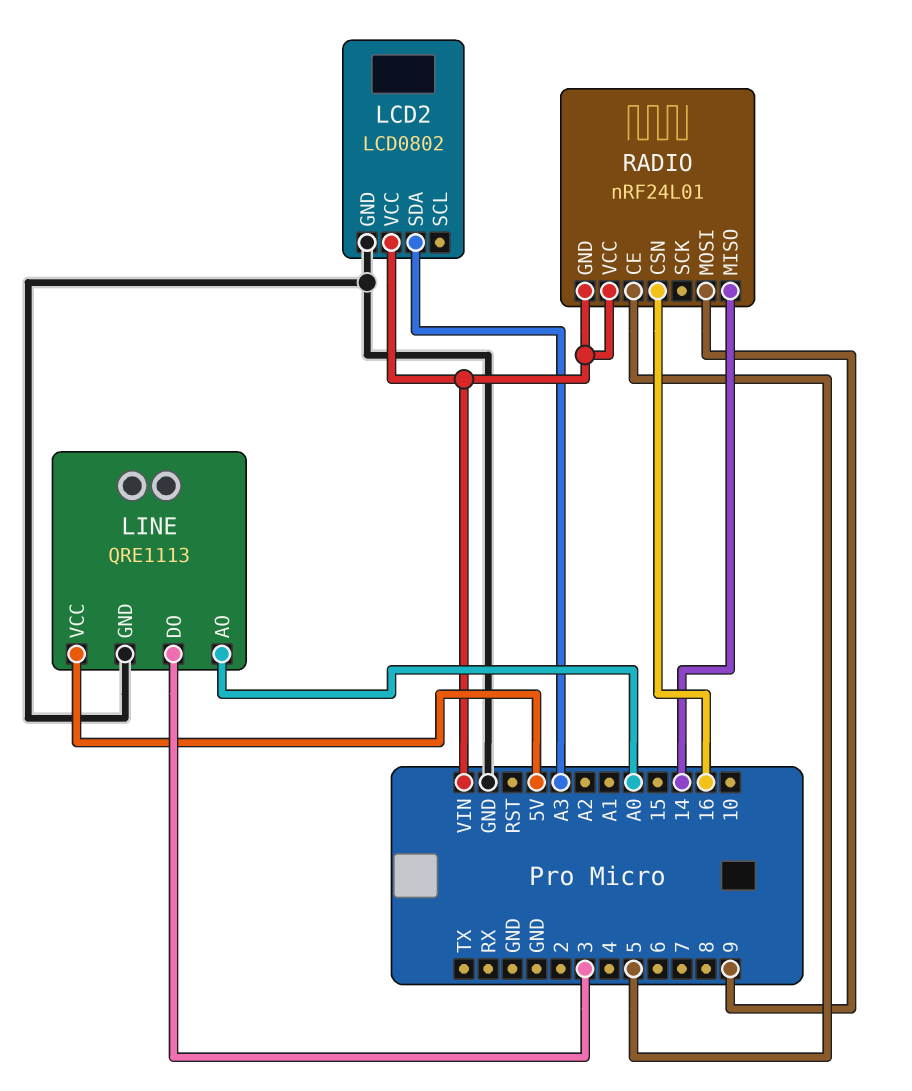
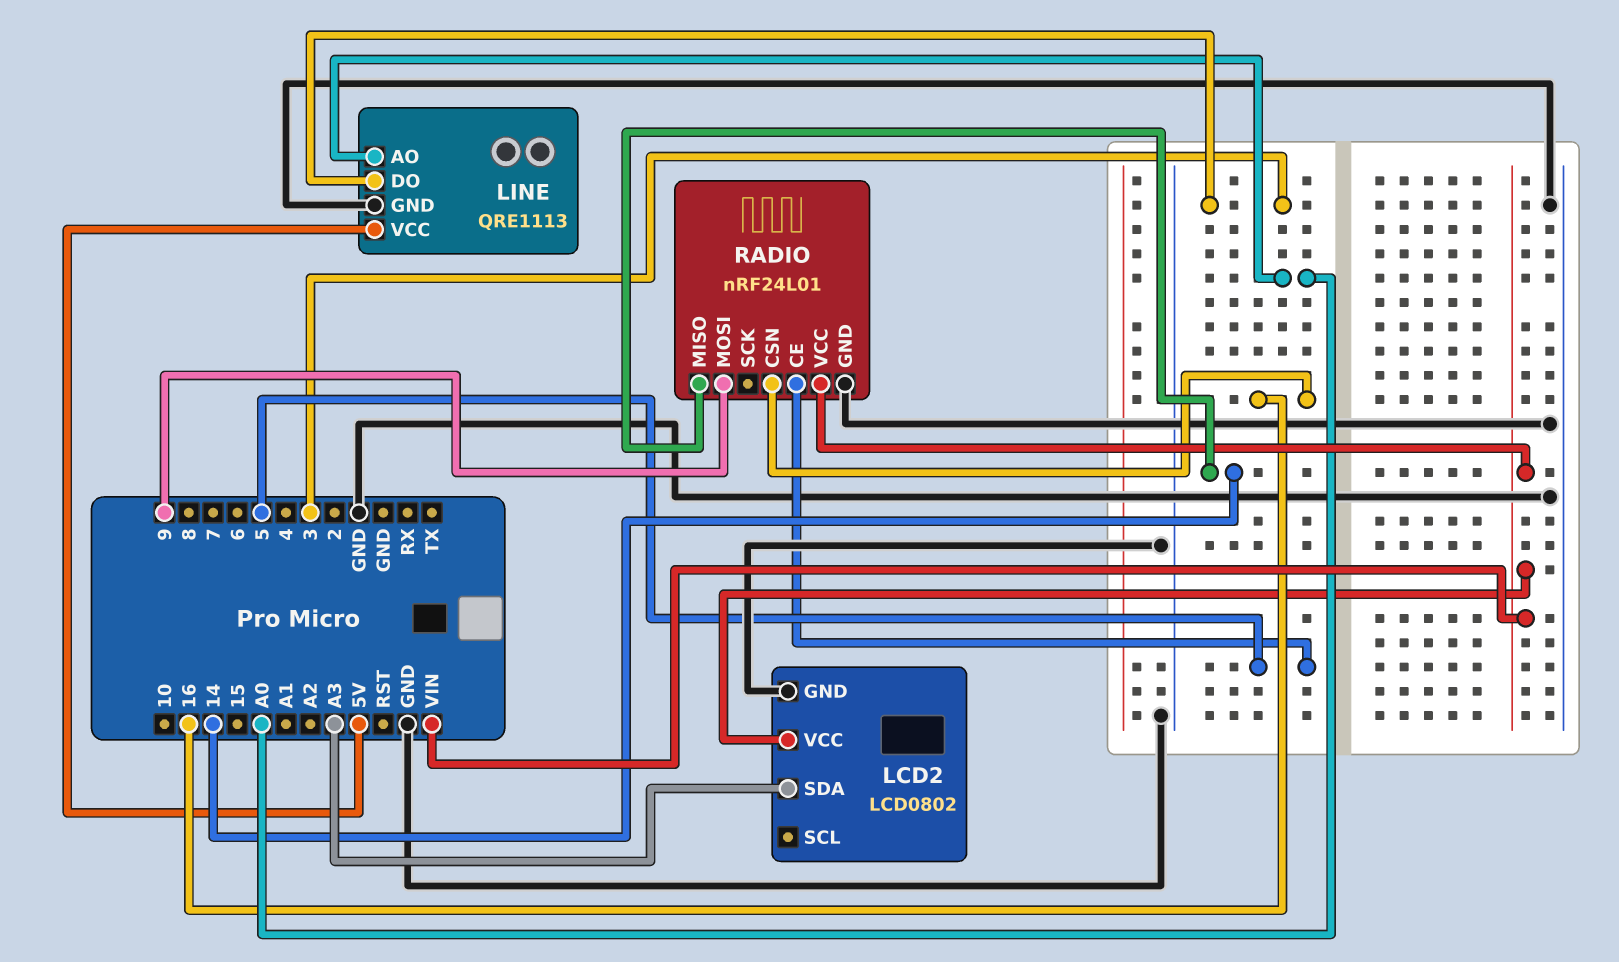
RADIO pin GND: VIN -> GND

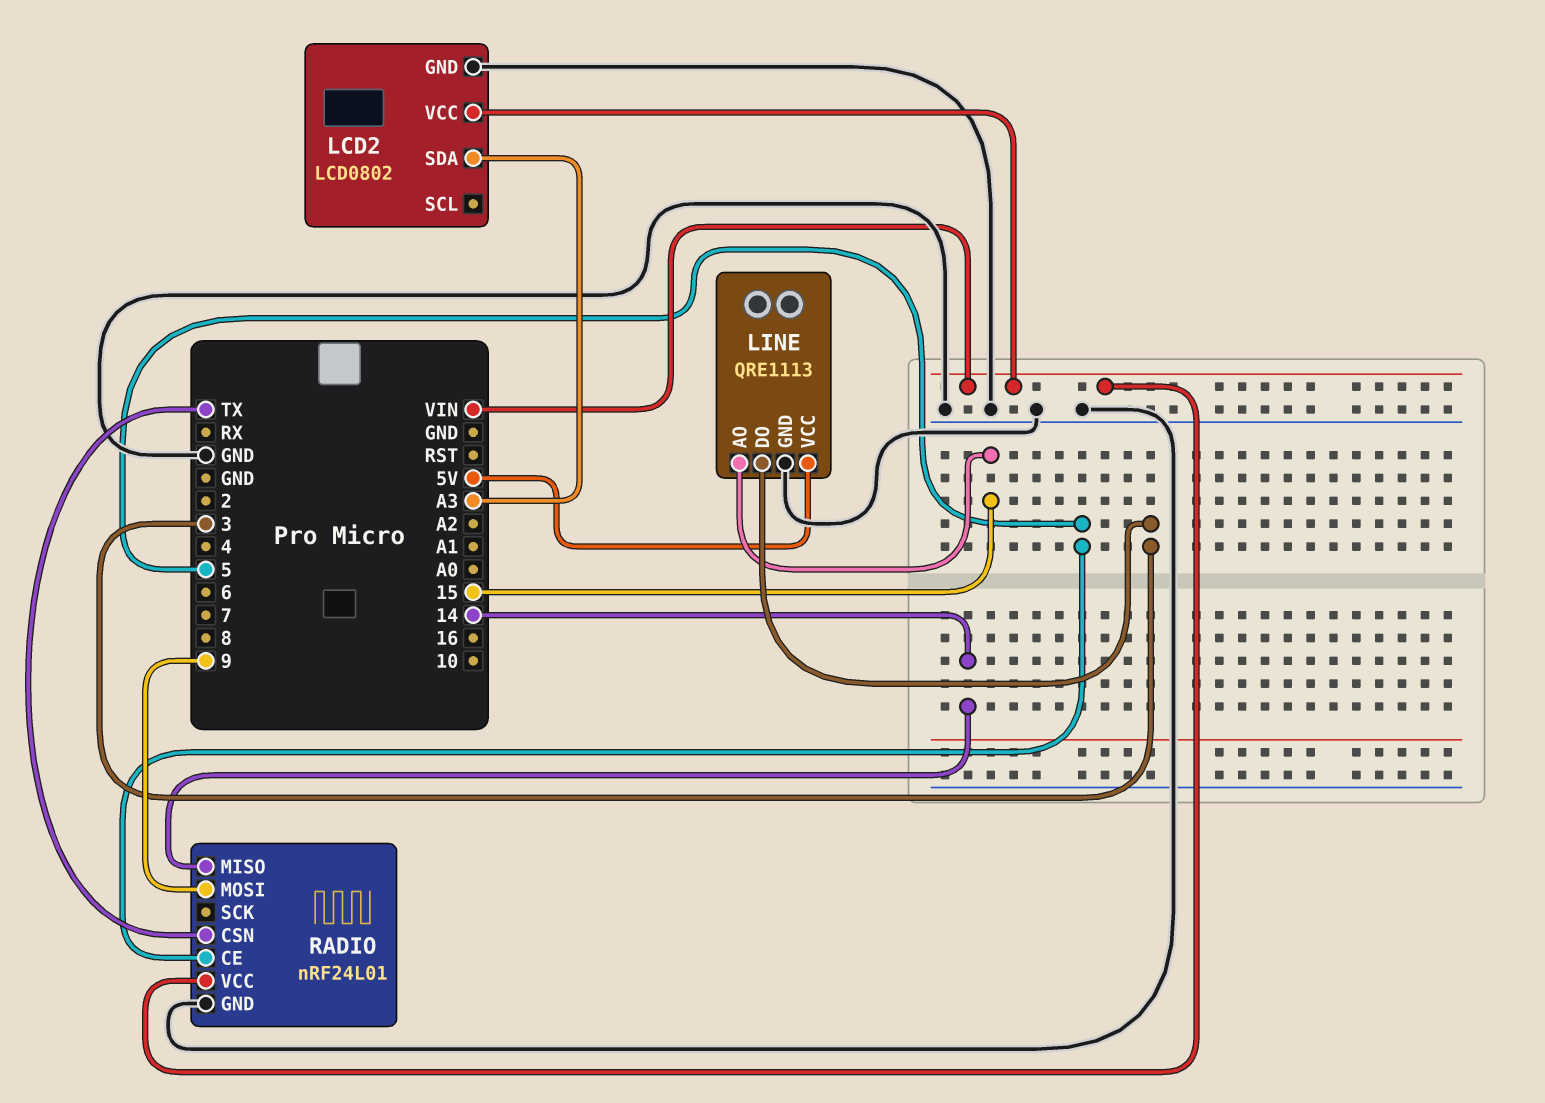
LINE pin AO: A0 -> 15
RADIO pin CSN: 16 -> TX

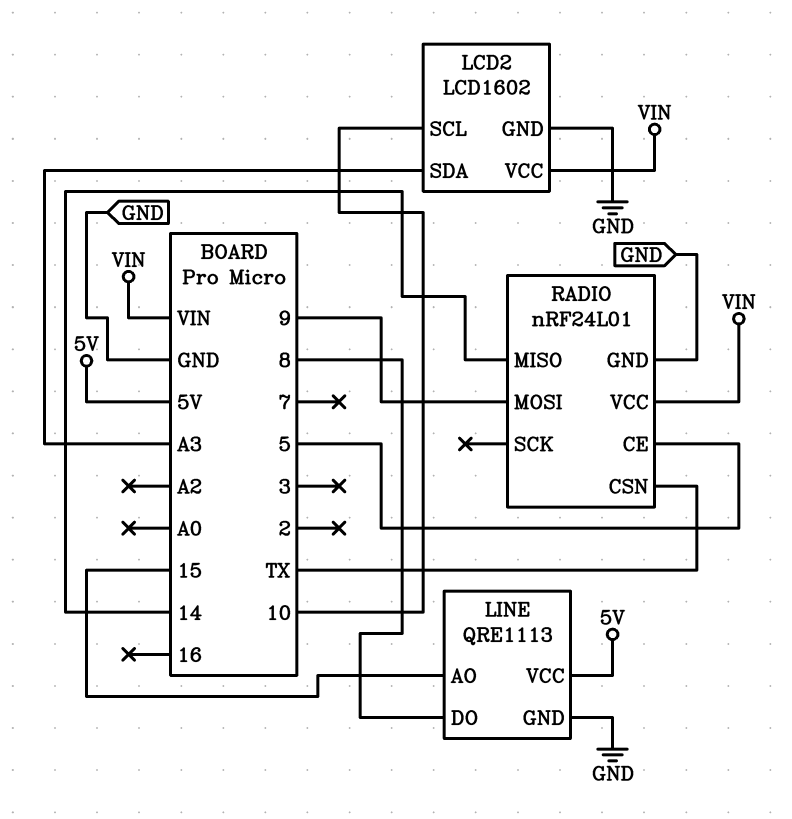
LCD2: LCD0802 -> LCD1602
LCD2 pin SCL: none -> 10
LINE pin DO: 3 -> 8

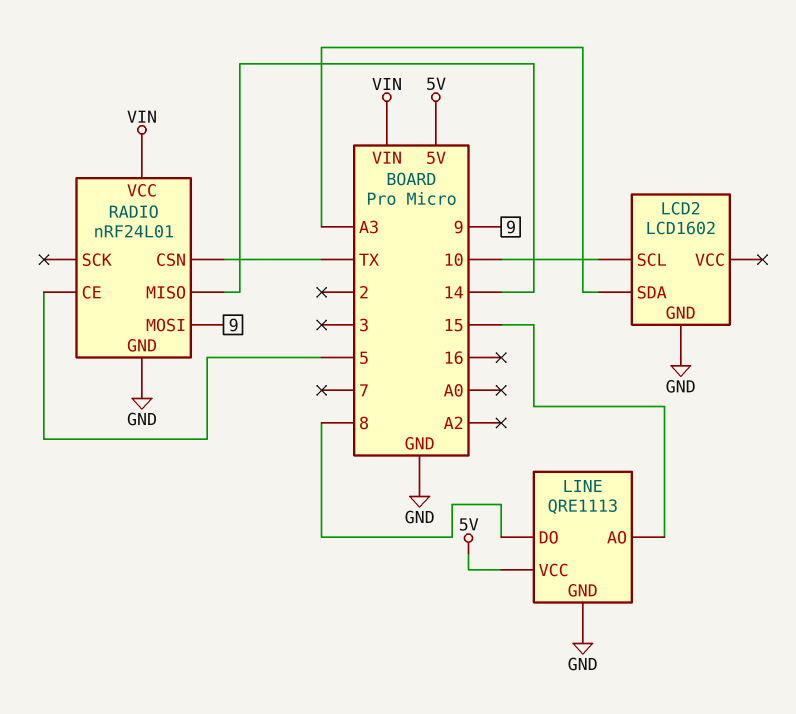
LCD2 pin VCC: VIN -> none

